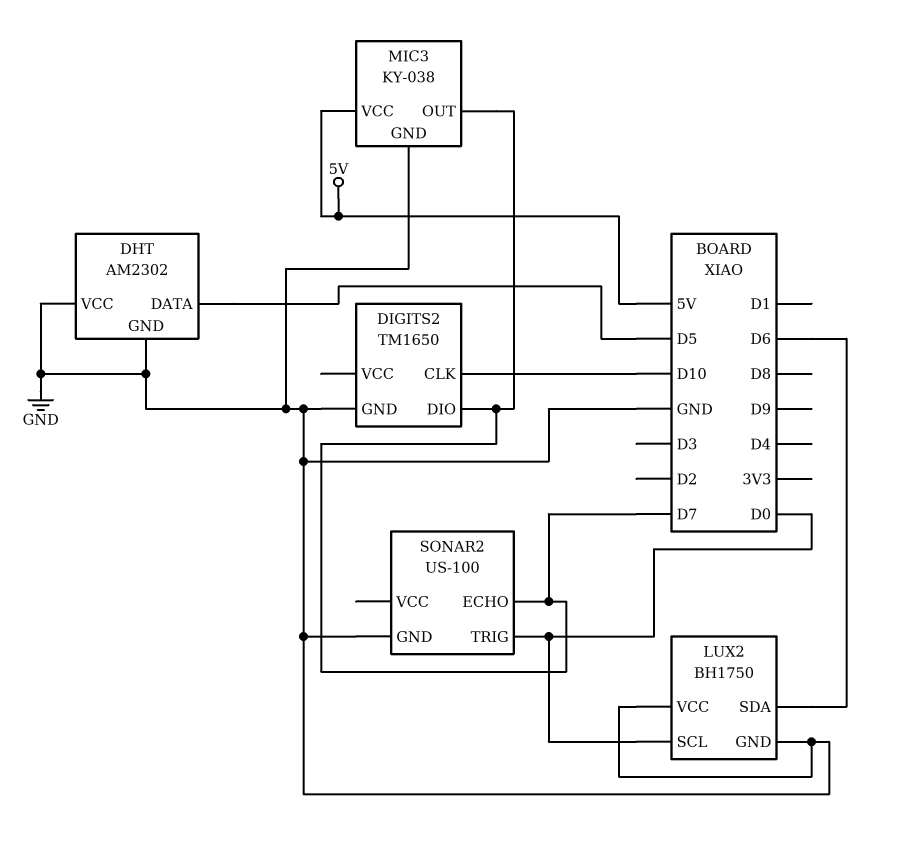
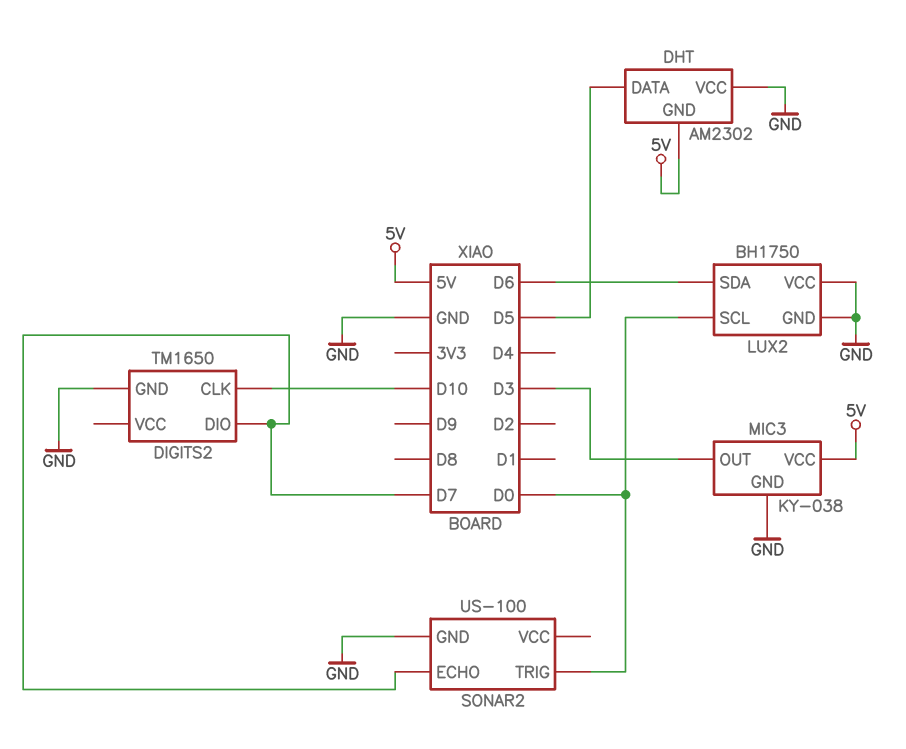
DHT pin GND: GND -> 5V
MIC3 pin OUT: D7 -> D3

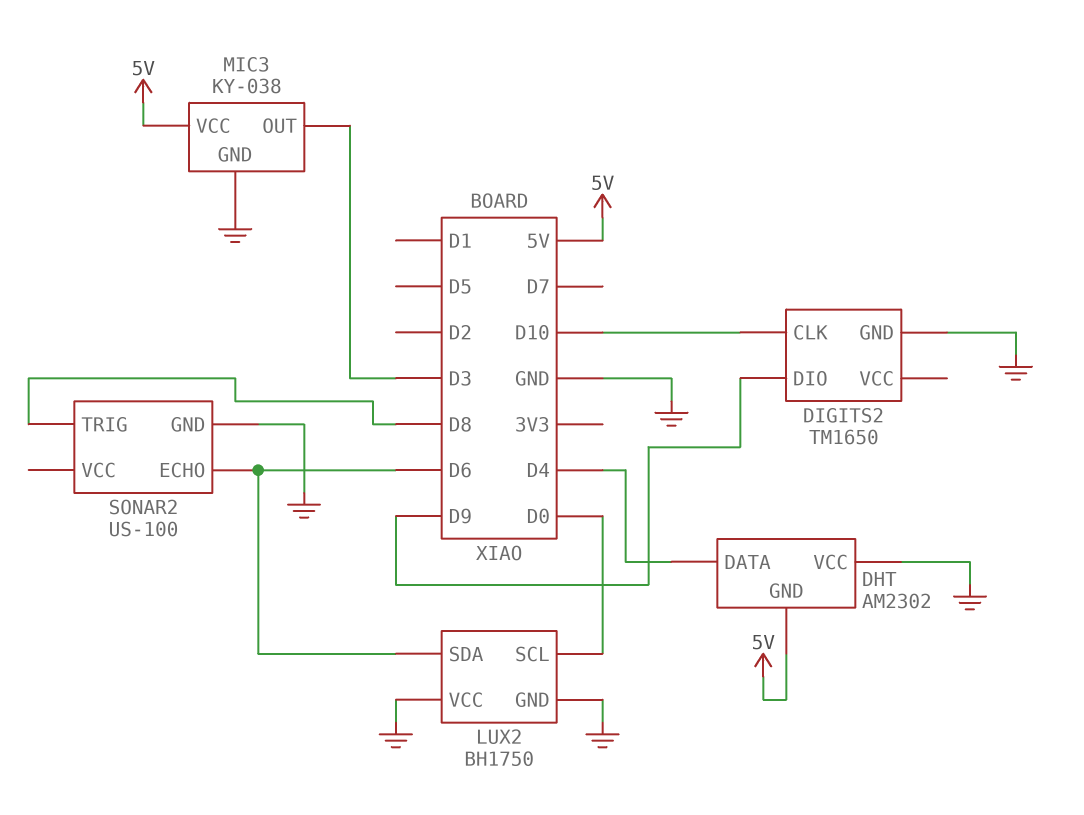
DHT pin DATA: D5 -> D4
DIGITS2 pin DIO: D7 -> D9
SONAR2 pin ECHO: D7 -> D6
SONAR2 pin TRIG: D0 -> D8

